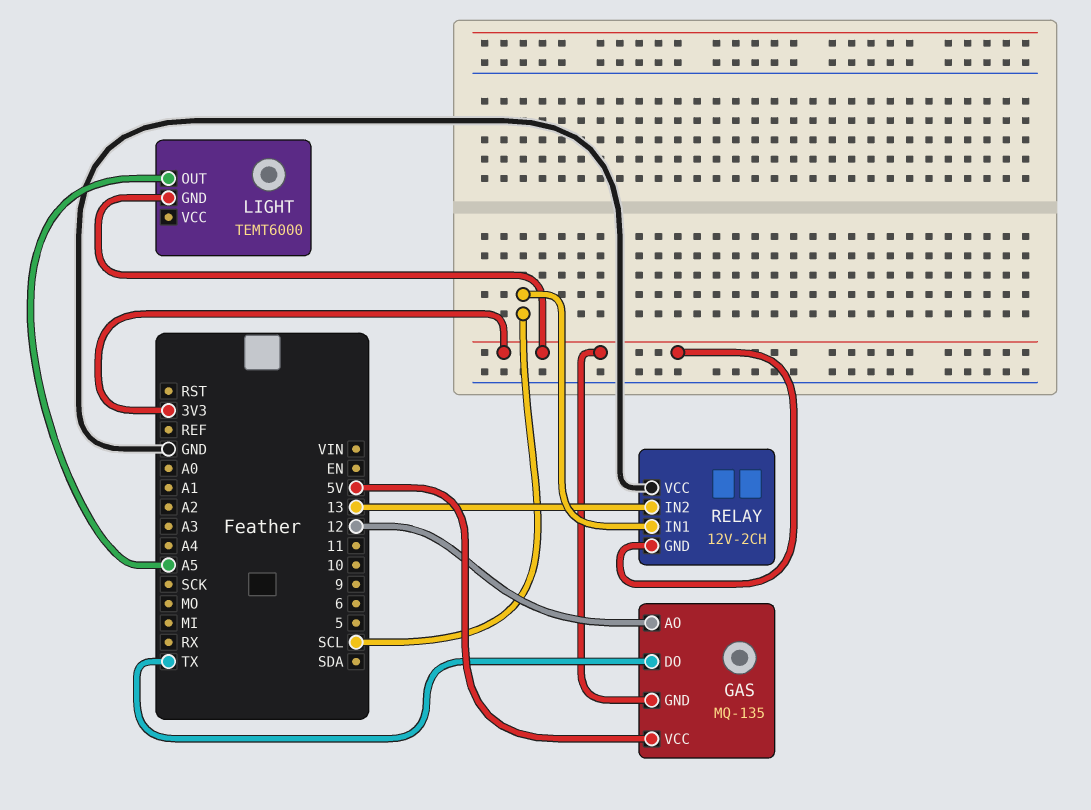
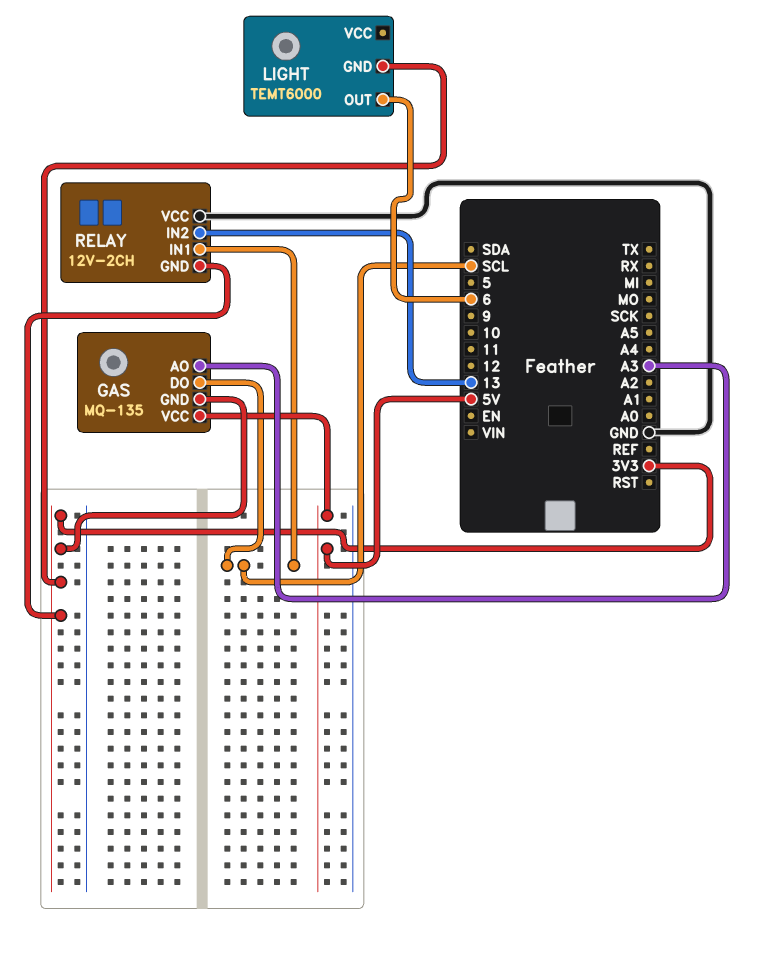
GAS pin AO: 12 -> A3
GAS pin DO: TX -> SCL
LIGHT pin OUT: A5 -> 6

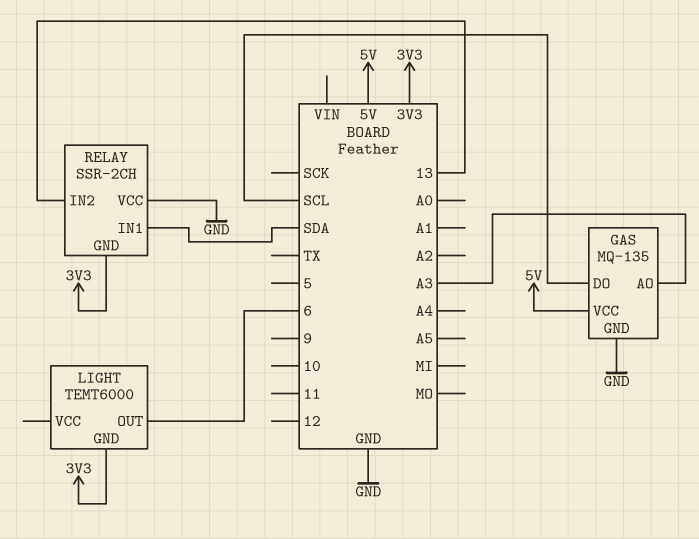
GAS pin GND: 3V3 -> GND
RELAY: 12V-2CH -> SSR-2CH
RELAY pin IN1: SCL -> SDA

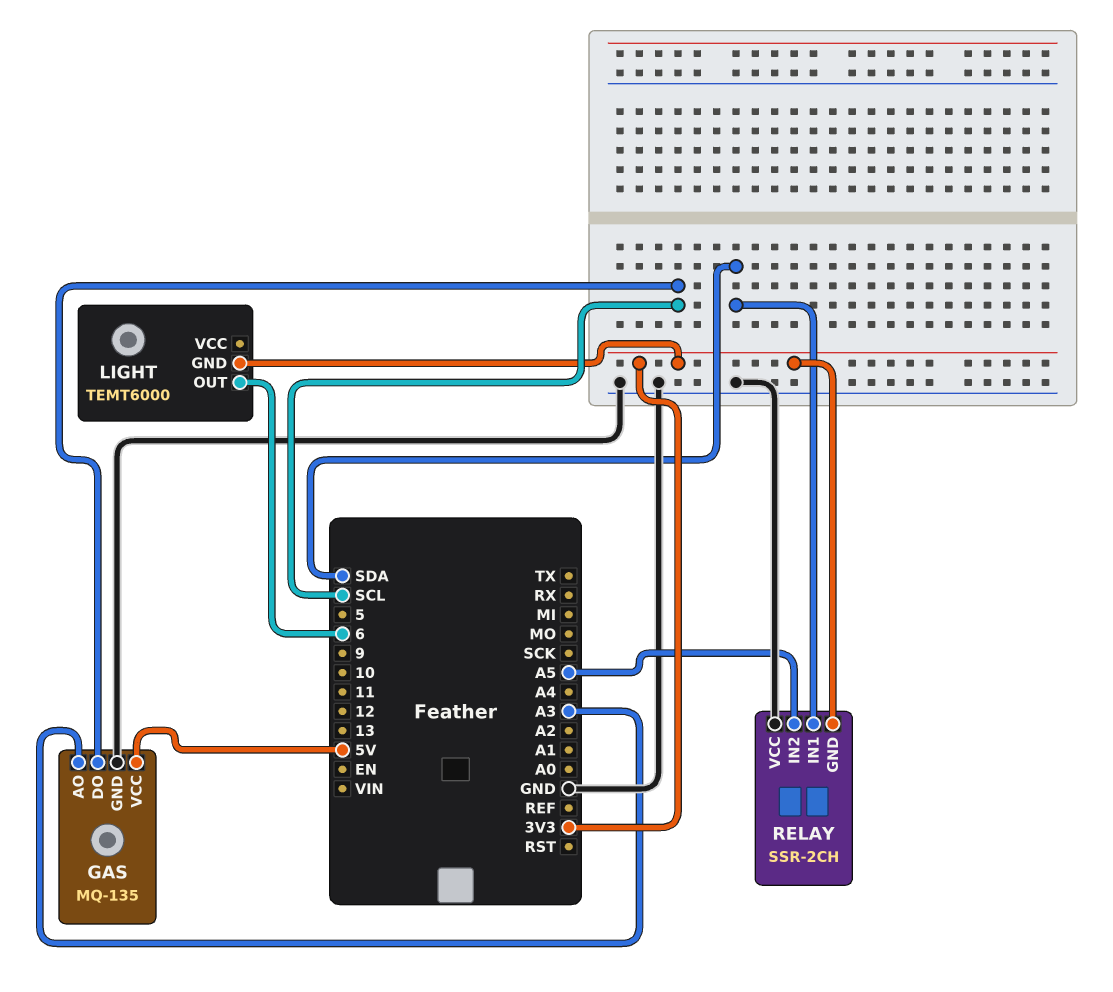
RELAY pin IN2: 13 -> A5

